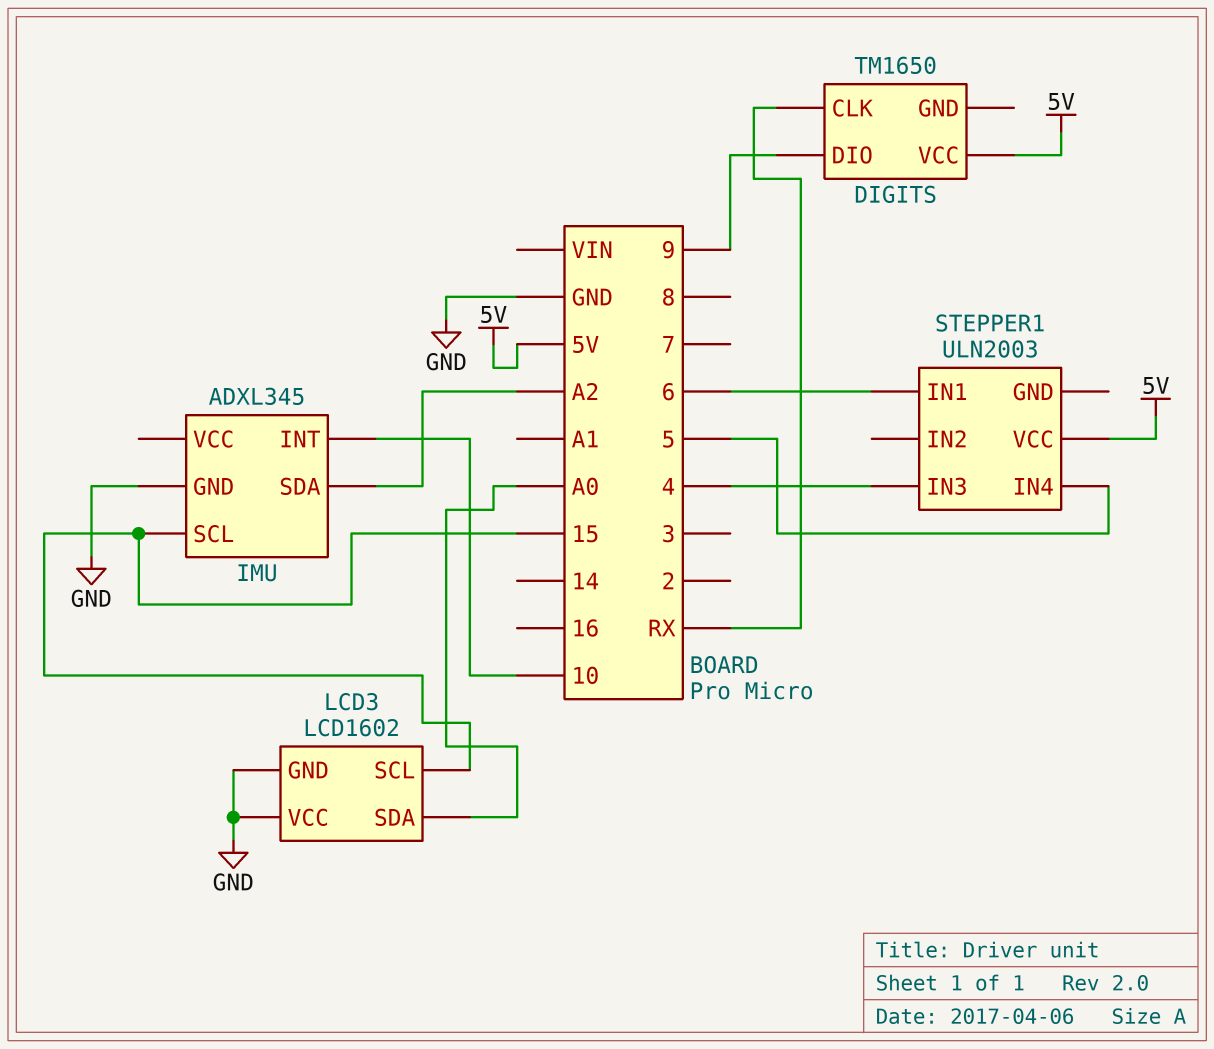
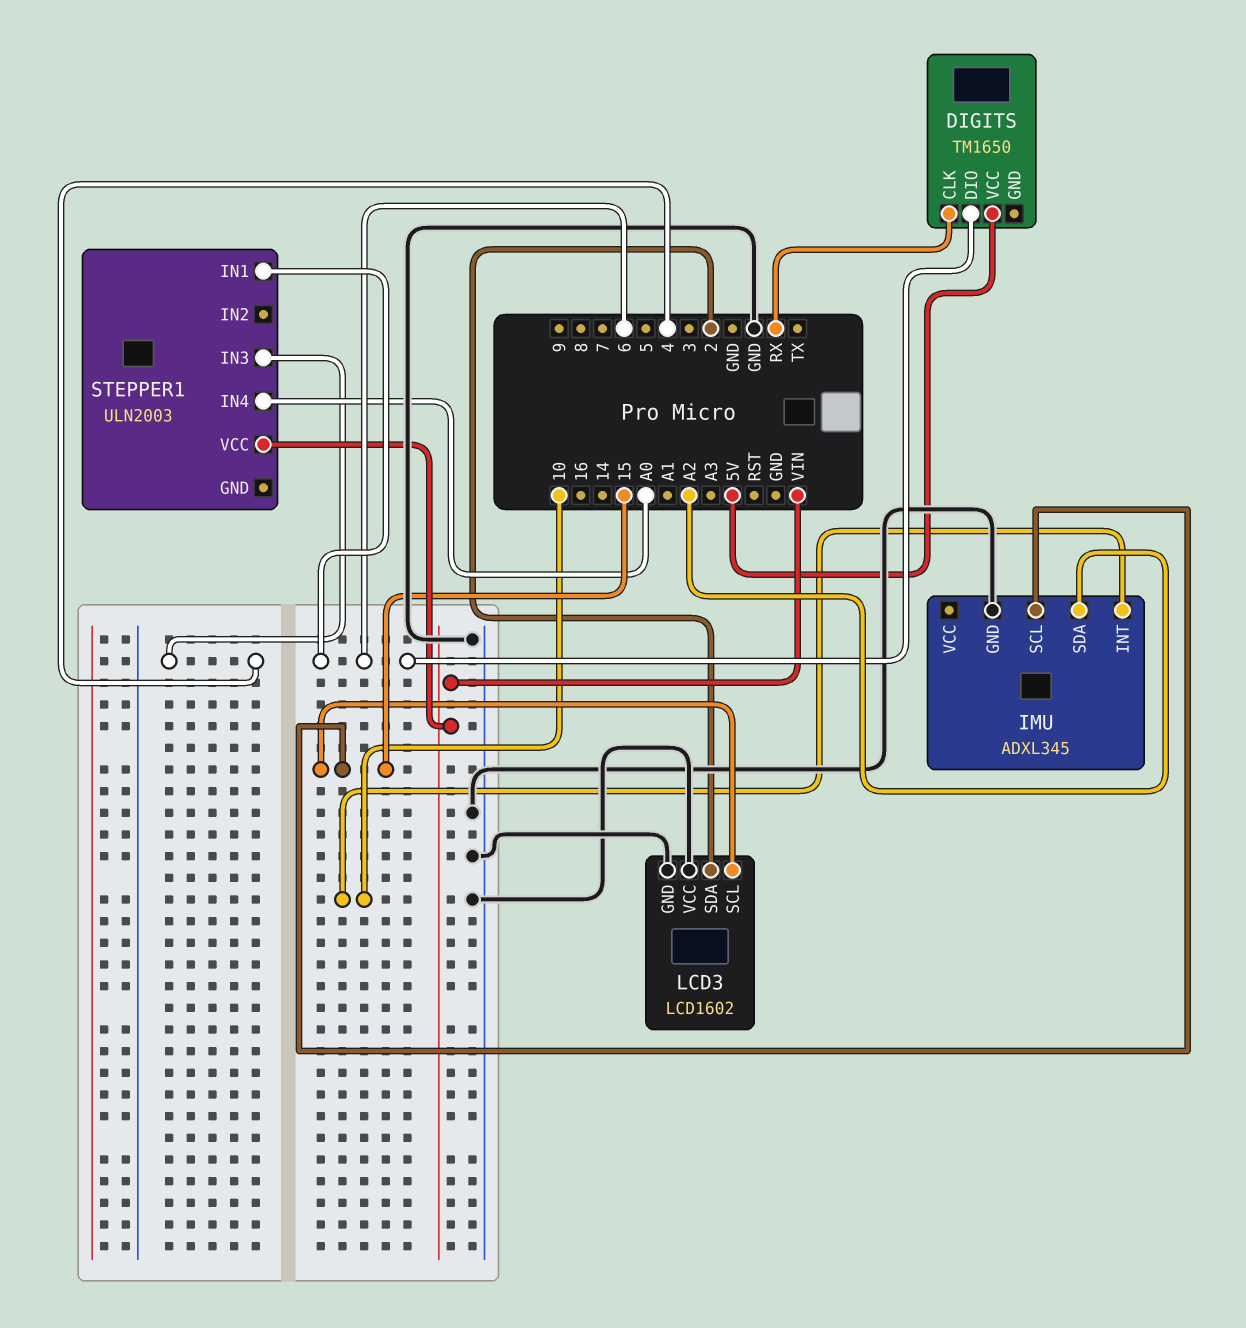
DIGITS pin DIO: 9 -> 6
LCD3 pin SDA: A0 -> 2
STEPPER1 pin IN4: 5 -> A0
STEPPER1 pin VCC: 5V -> VIN

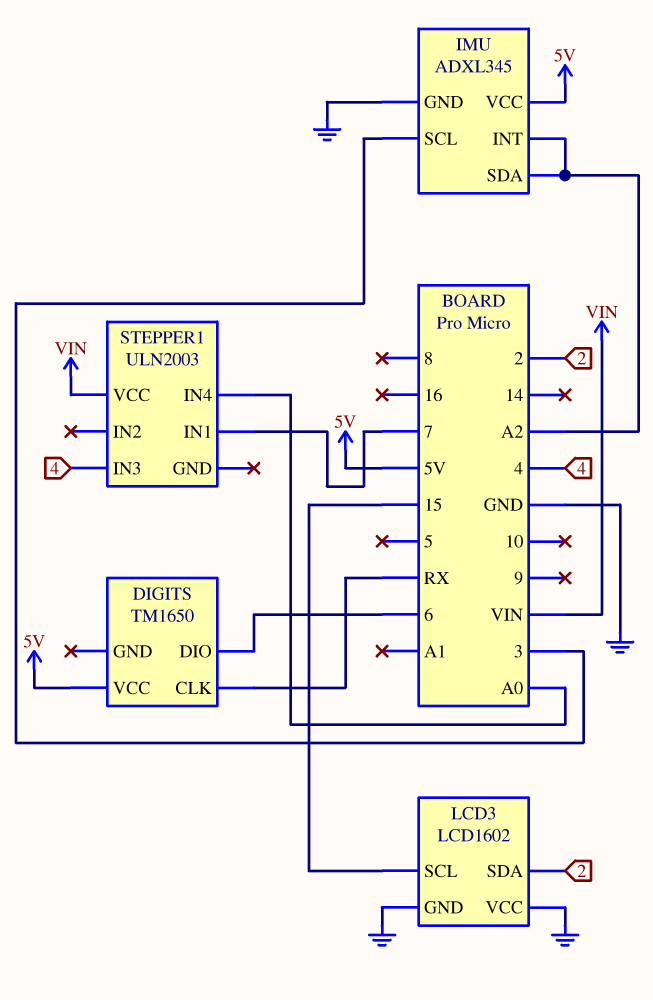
IMU pin INT: 10 -> A2
IMU pin SCL: 15 -> 3
IMU pin VCC: none -> 5V
STEPPER1 pin IN1: 6 -> 7

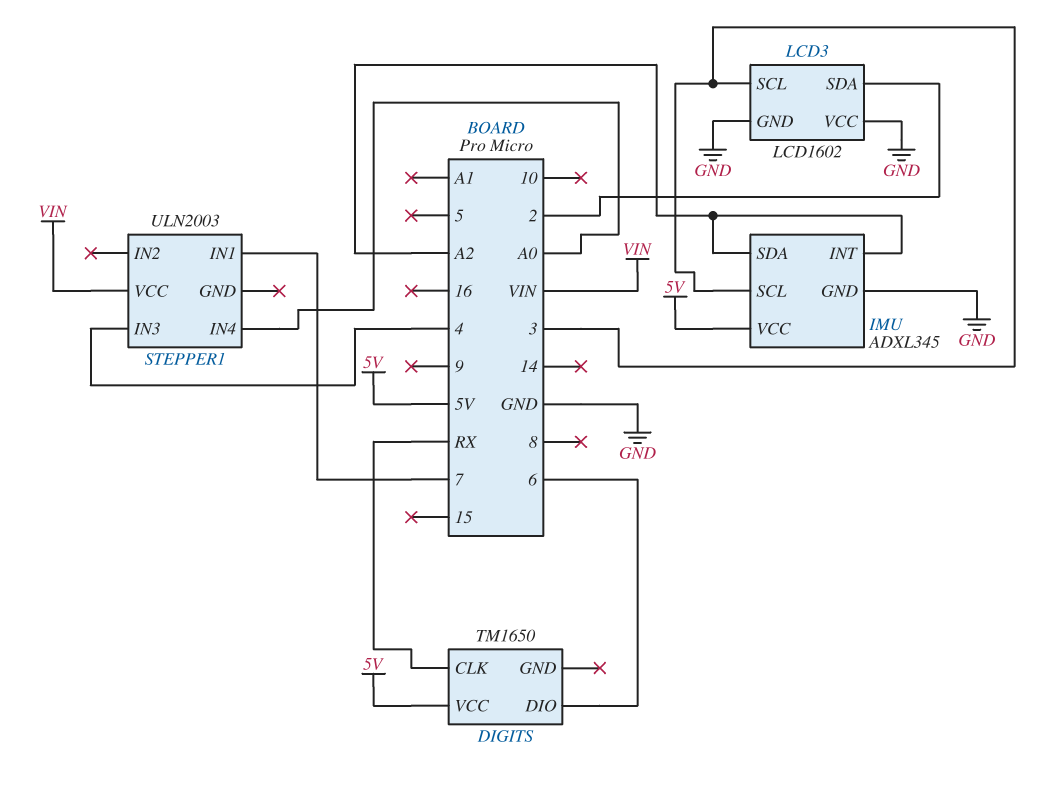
LCD3 pin SCL: 15 -> 3

